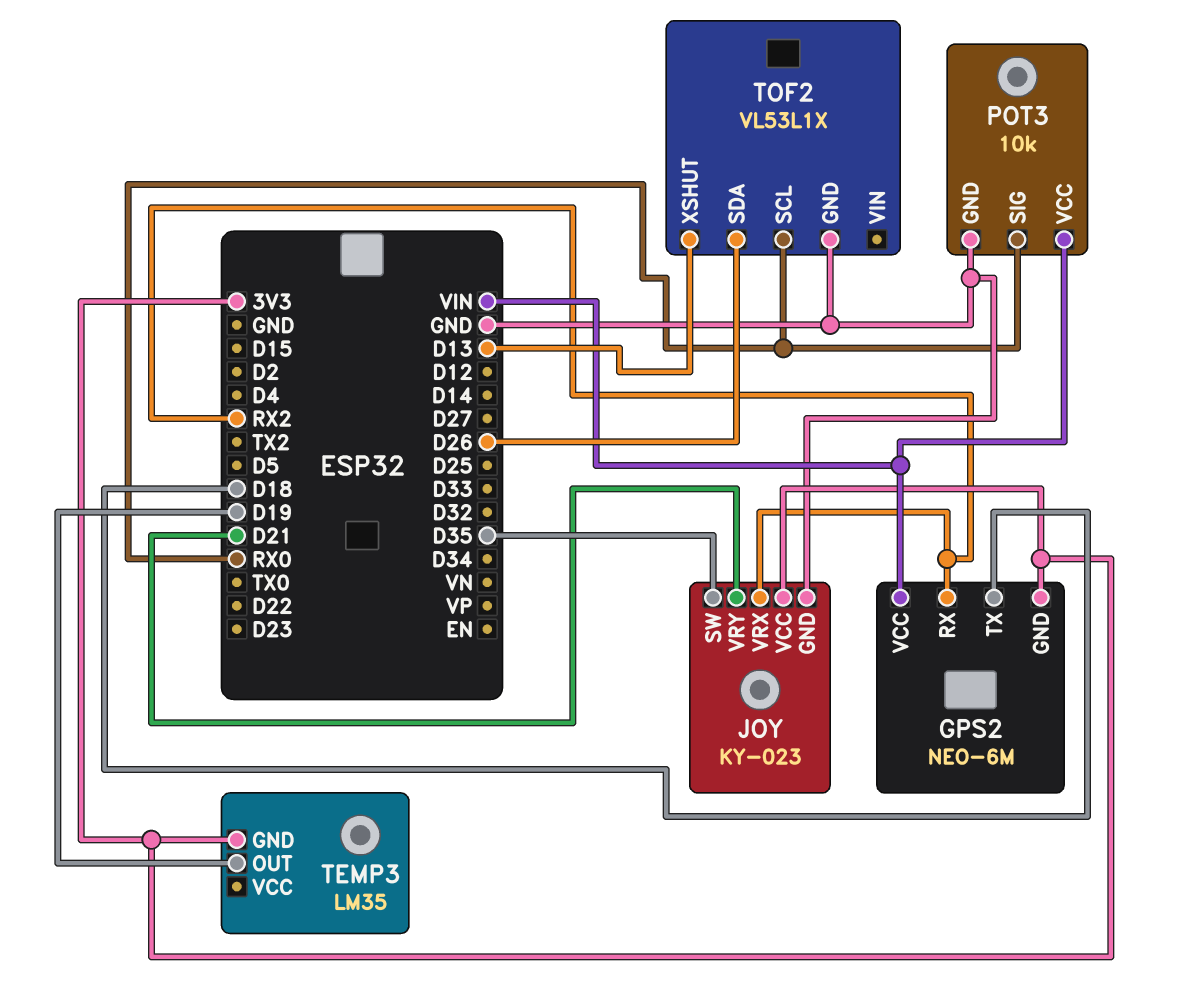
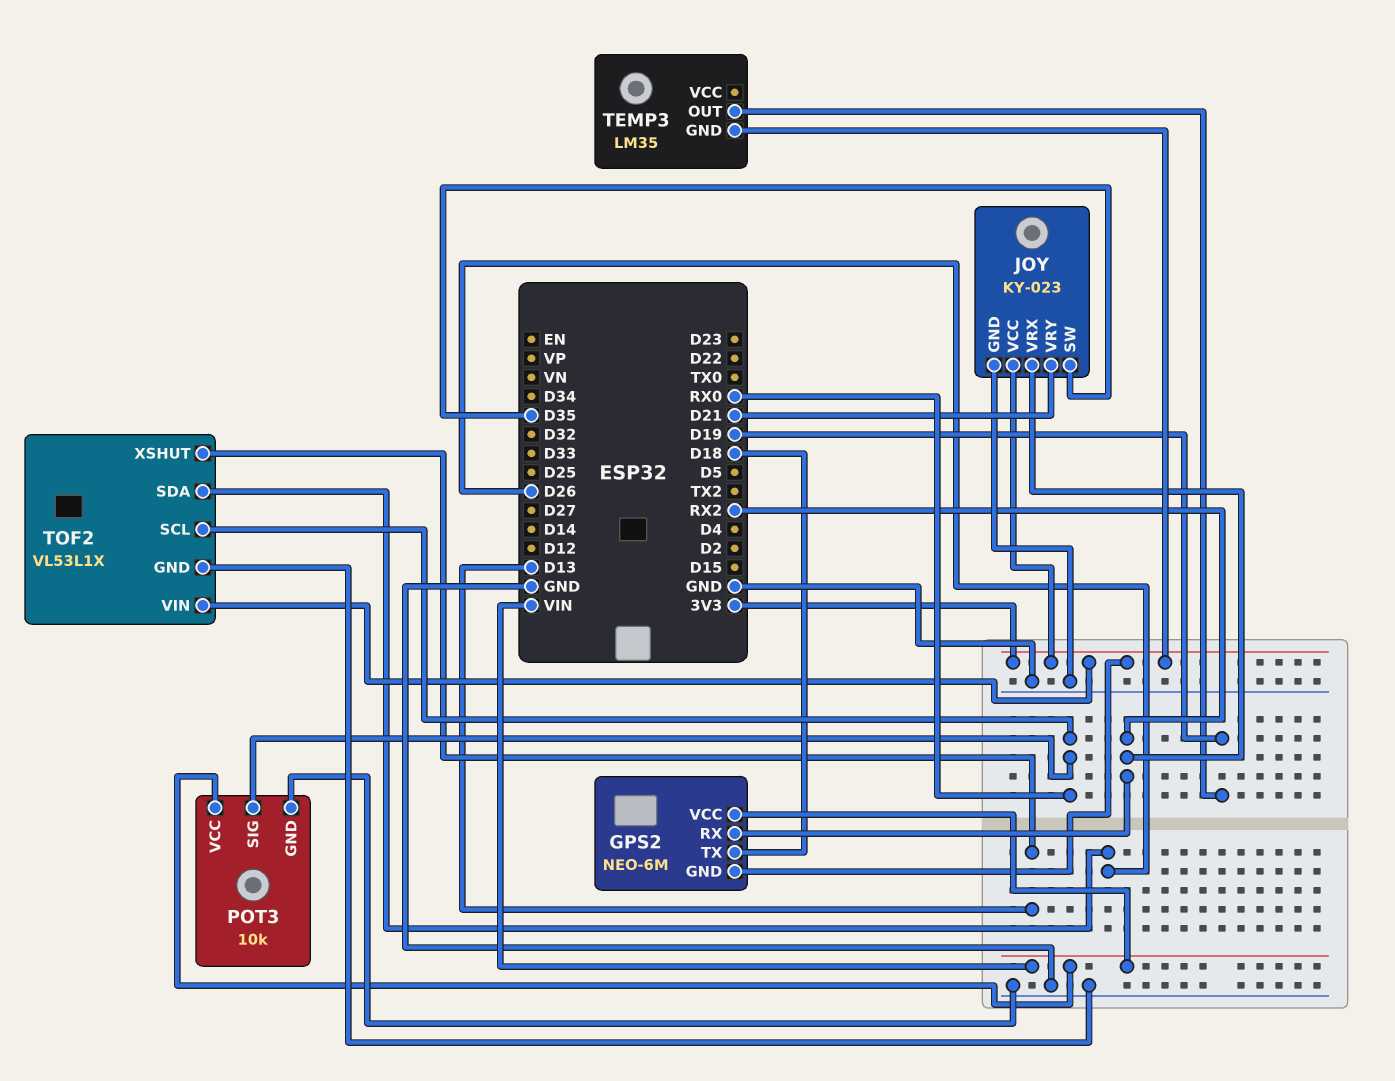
TOF2 pin VIN: none -> 3V3

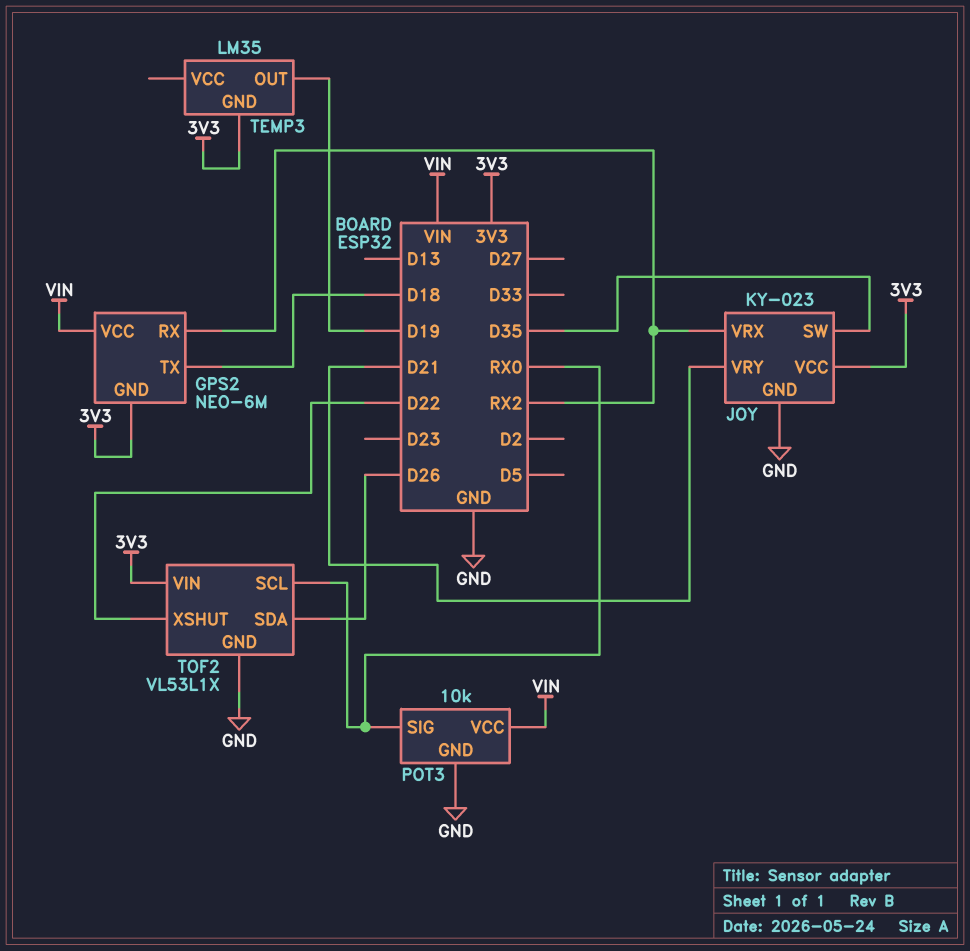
TOF2 pin XSHUT: D13 -> D22

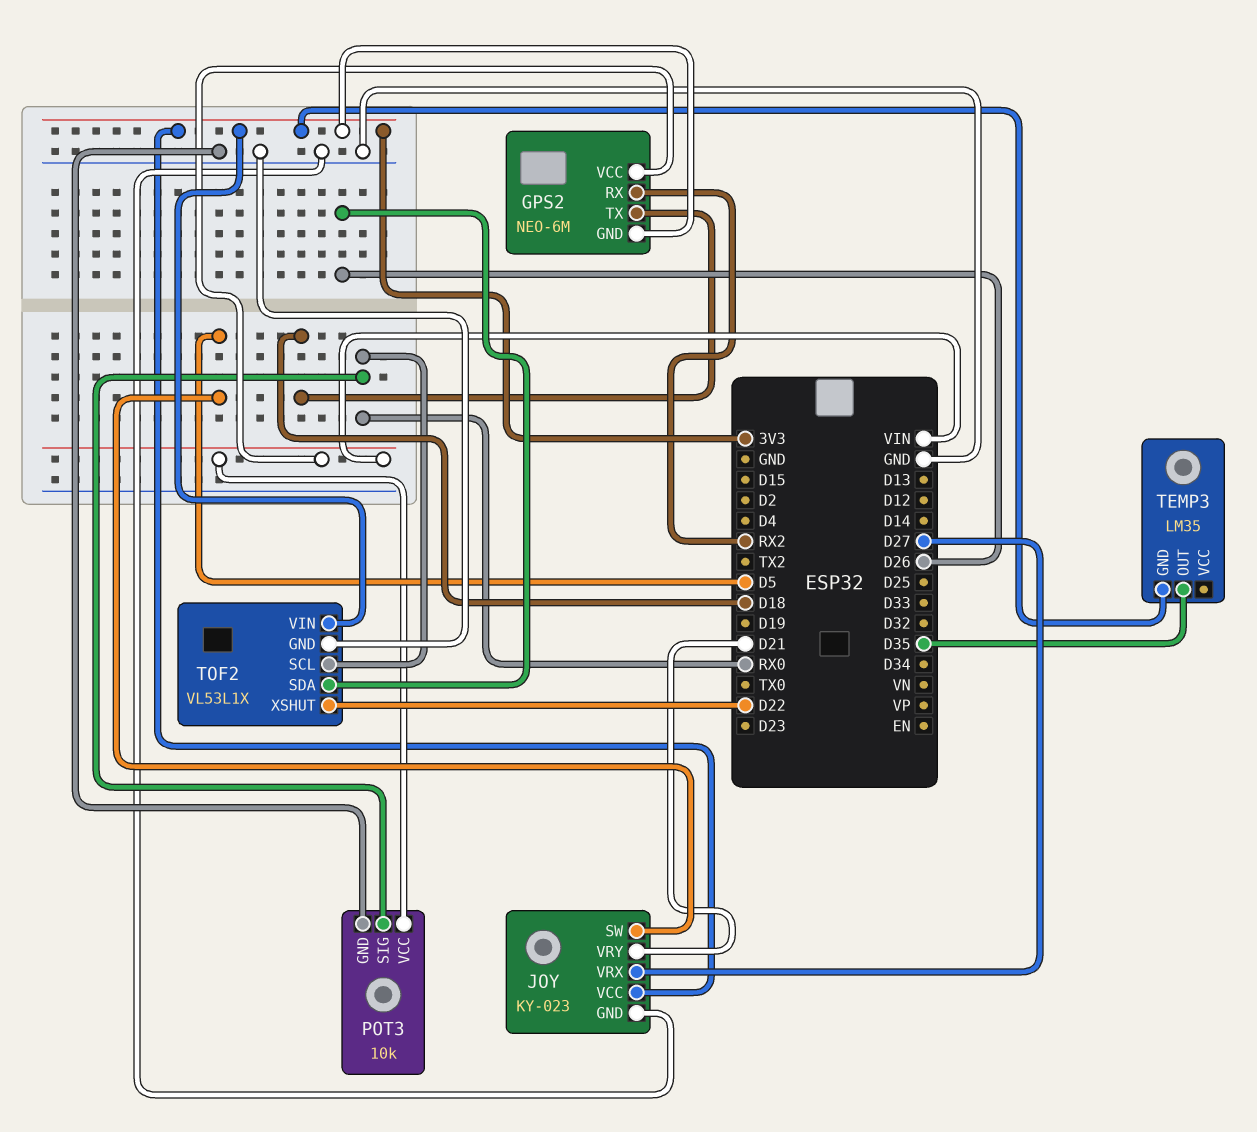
JOY pin SW: D35 -> D5
JOY pin VRX: RX2 -> D27
TEMP3 pin OUT: D19 -> D35

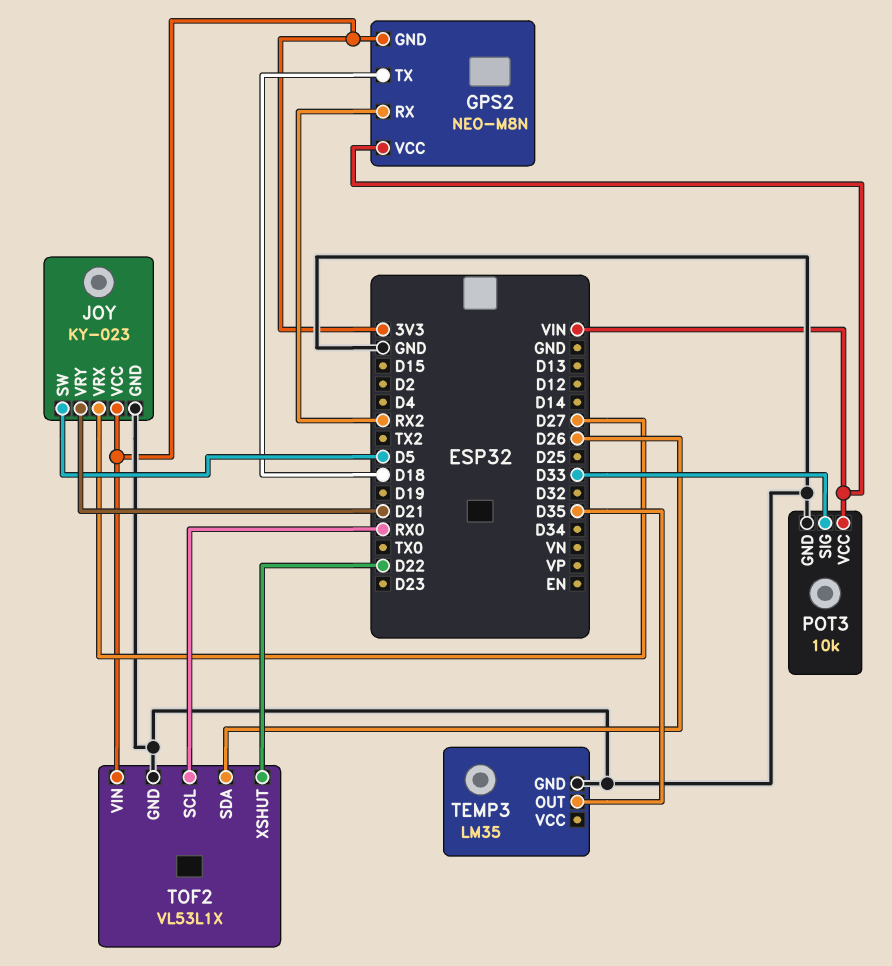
GPS2: NEO-6M -> NEO-M8N
POT3 pin SIG: RX0 -> D33
TEMP3 pin GND: 3V3 -> GND

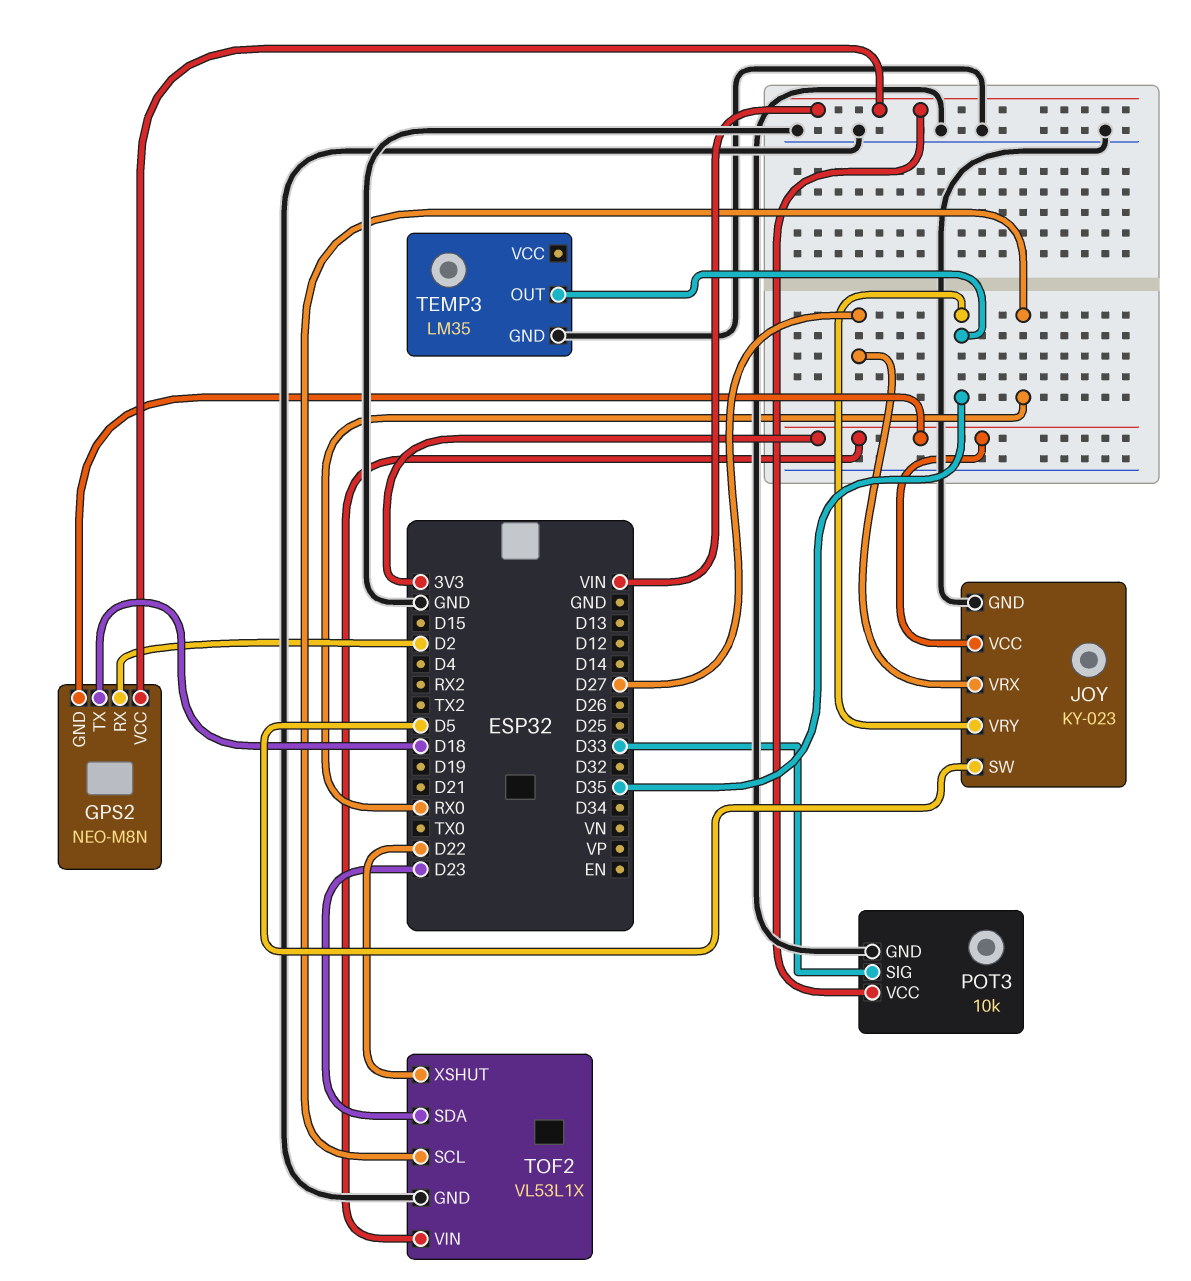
GPS2 pin RX: RX2 -> D2
JOY pin VRY: D21 -> D35
TOF2 pin SDA: D26 -> D23

